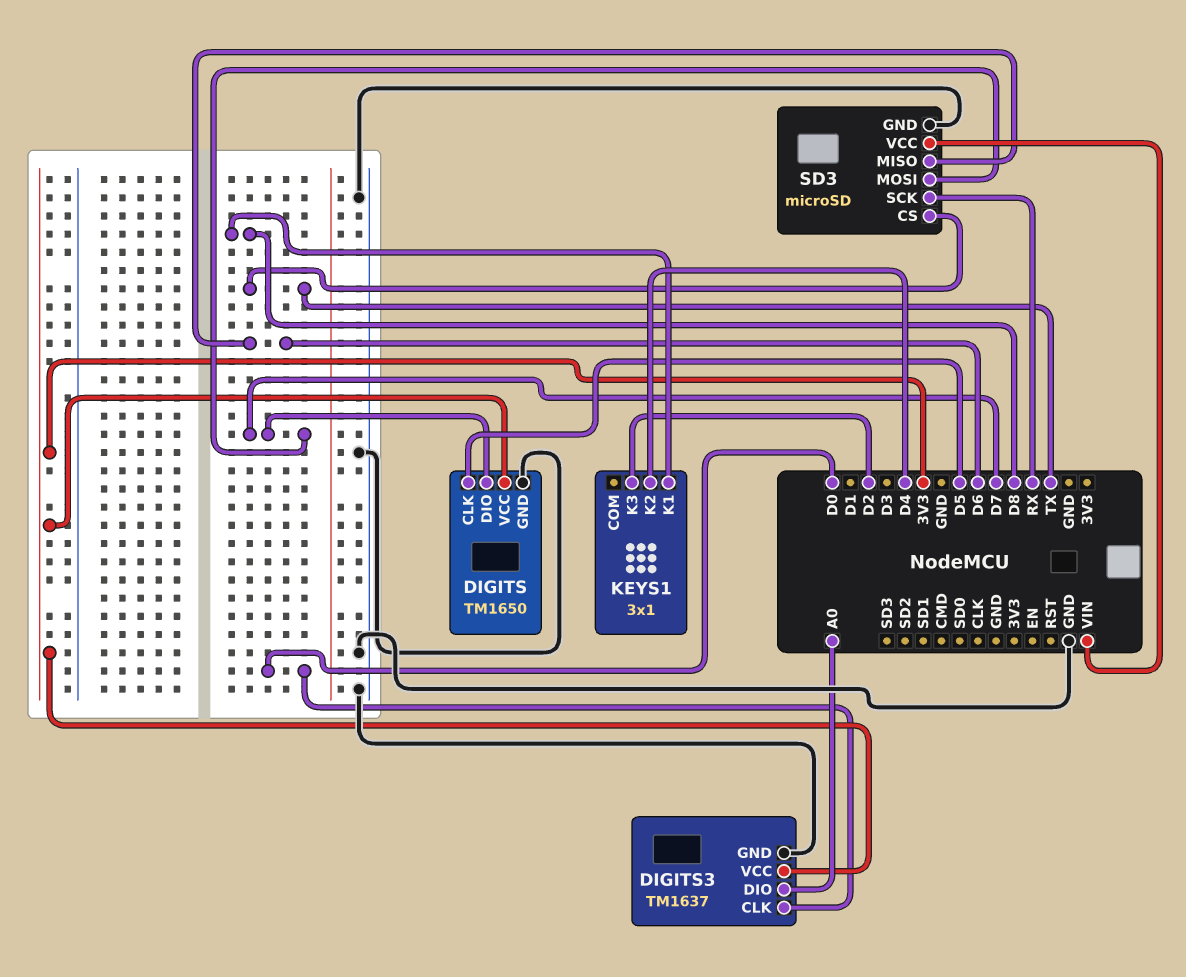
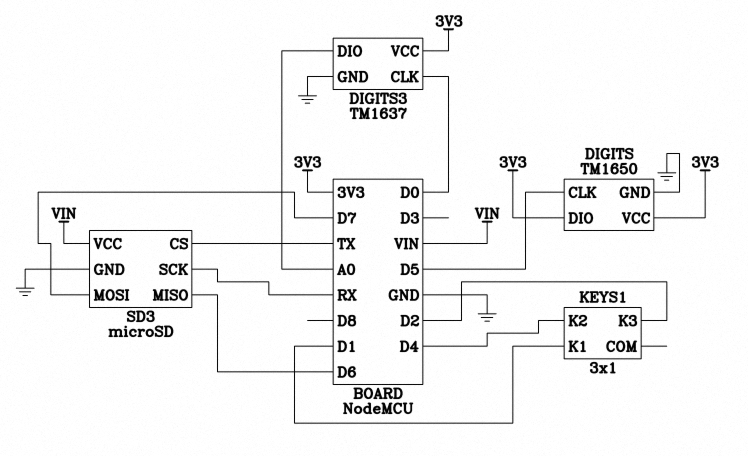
DIGITS pin DIO: D7 -> 3V3
KEYS1 pin K1: D8 -> D1

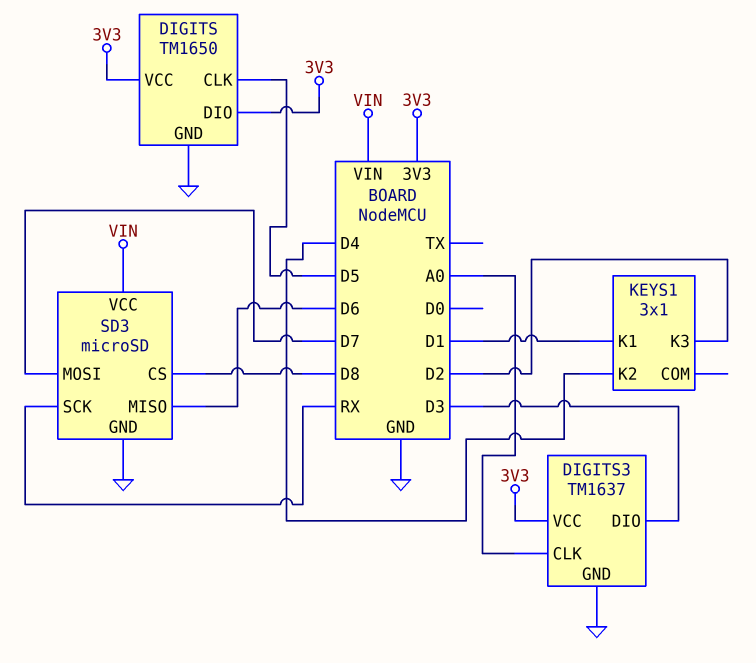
DIGITS3 pin CLK: D0 -> A0
DIGITS3 pin DIO: A0 -> D3
SD3 pin CS: TX -> D8

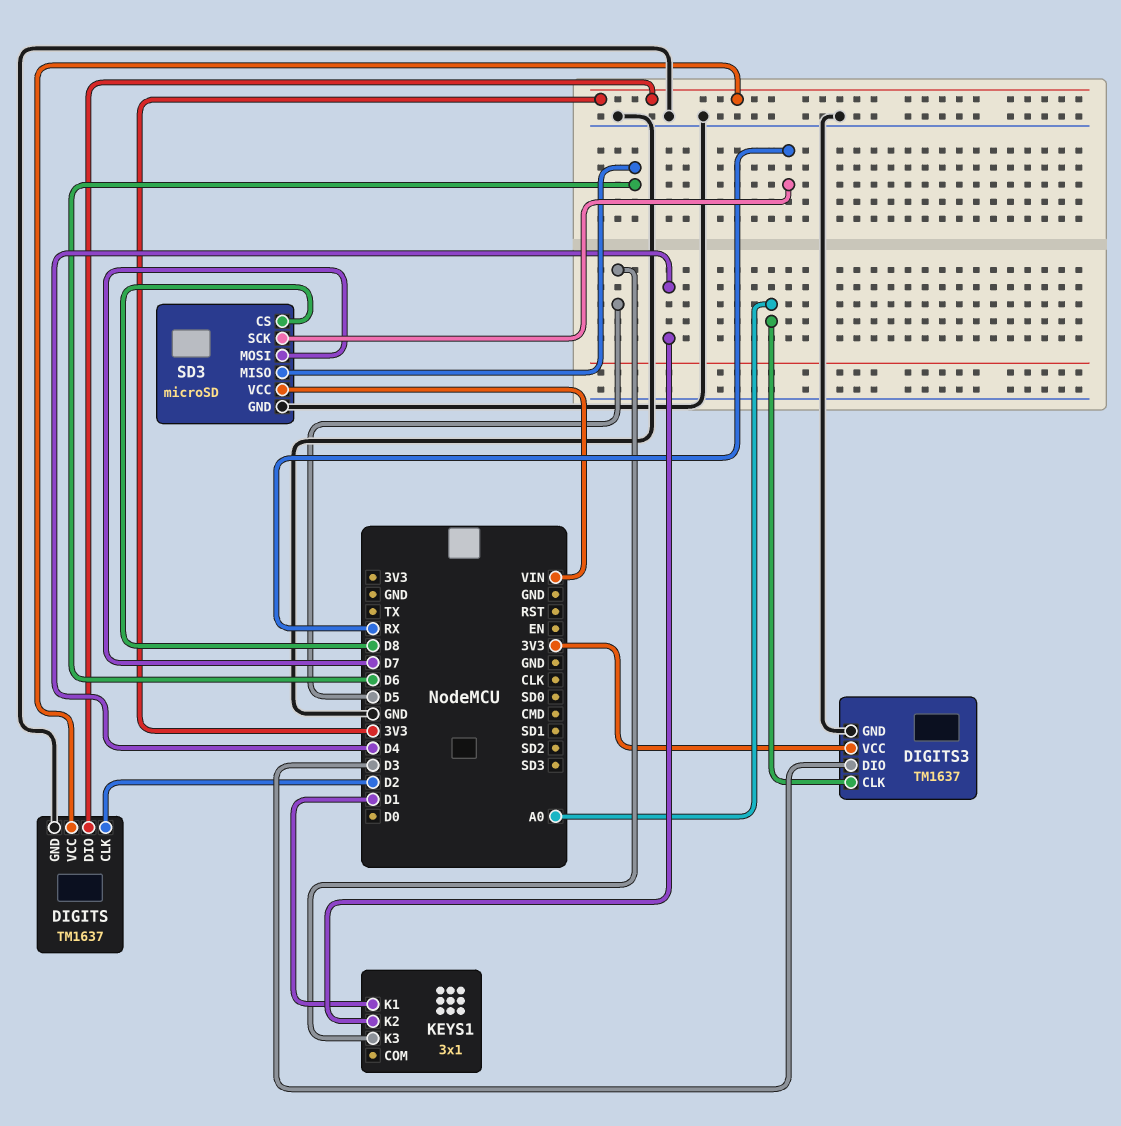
DIGITS: TM1650 -> TM1637
DIGITS pin CLK: D5 -> D2
KEYS1 pin K3: D2 -> D5

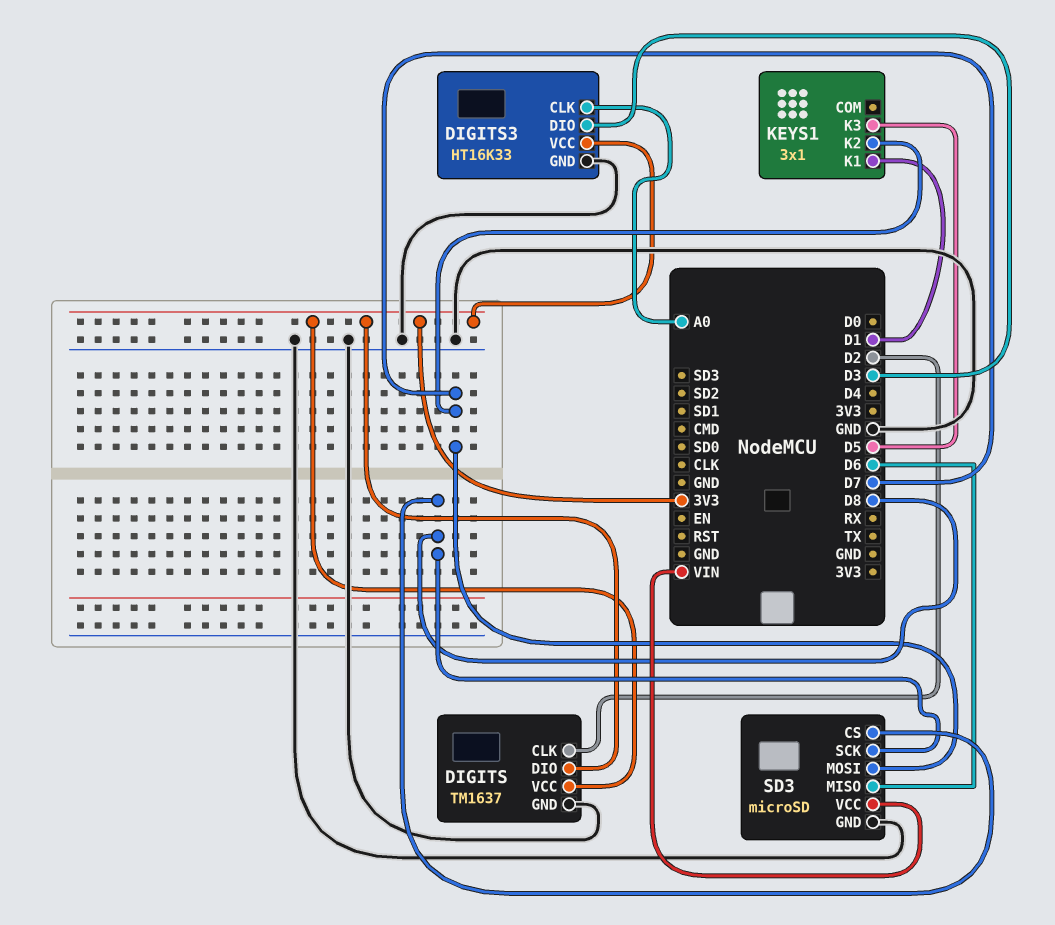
DIGITS3: TM1637 -> HT16K33
KEYS1 pin K2: D4 -> D7
SD3 pin SCK: RX -> D8

